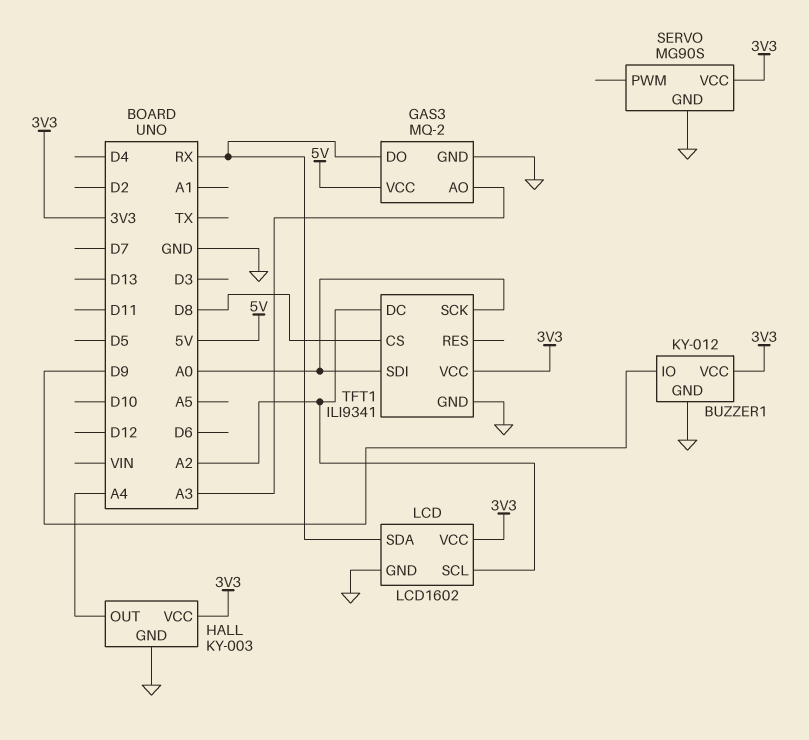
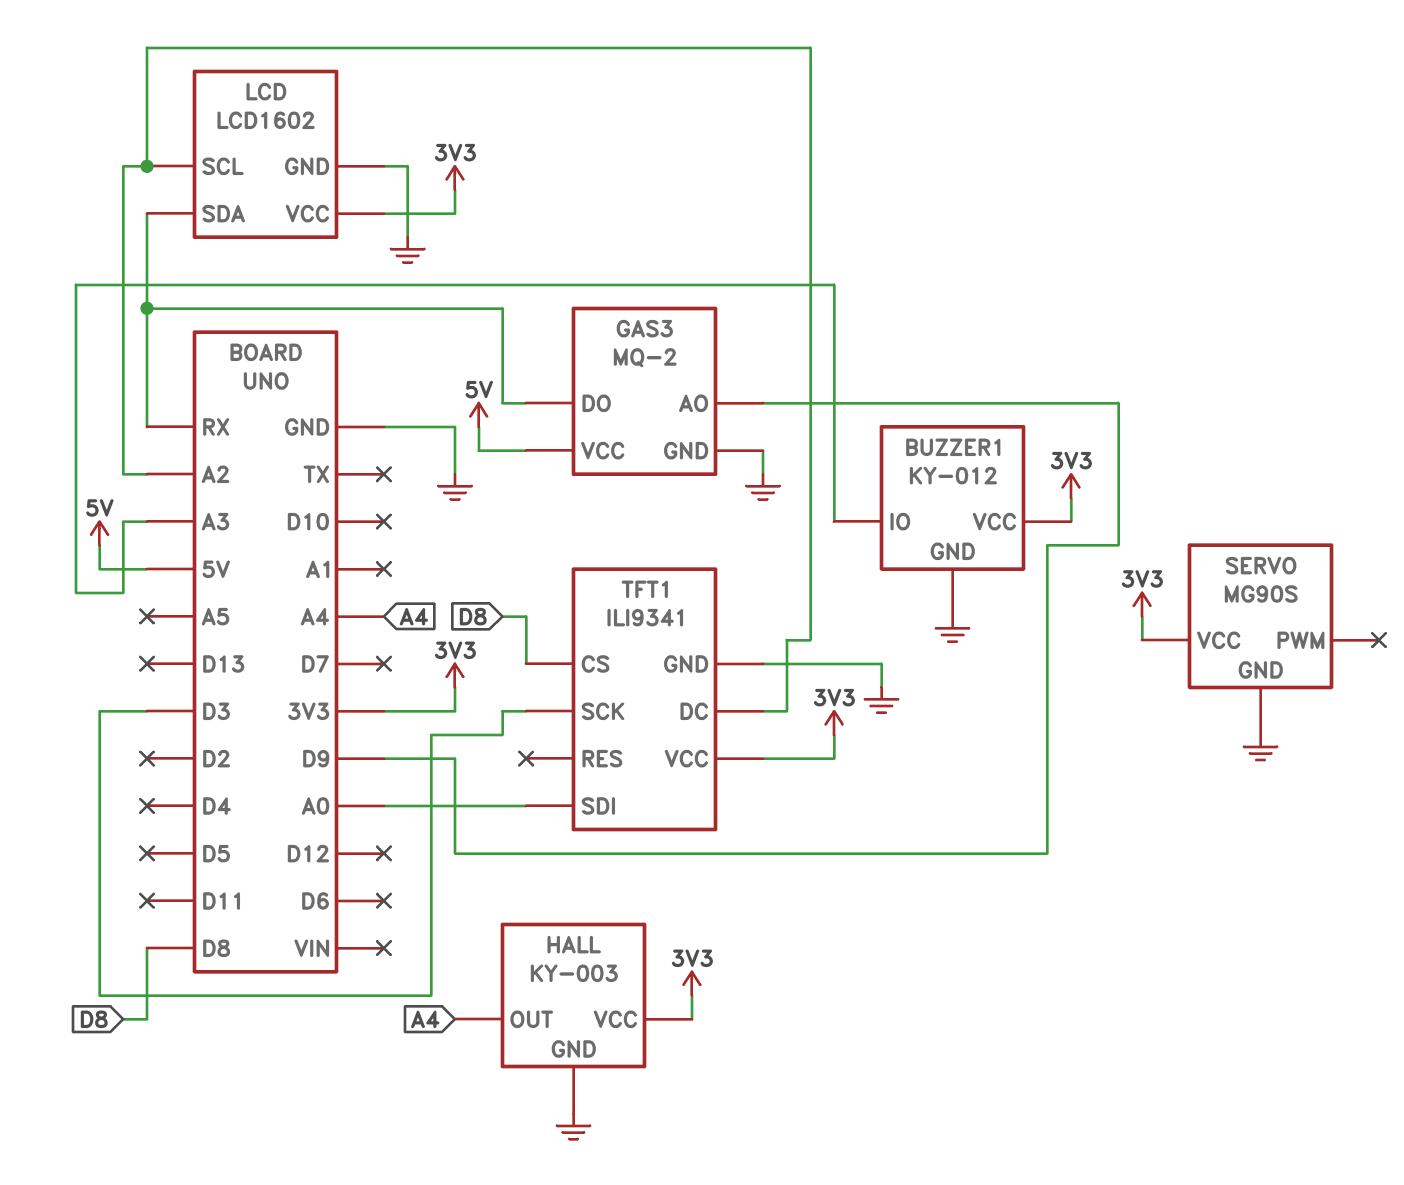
BUZZER1 pin IO: D9 -> A3
GAS3 pin AO: A3 -> D9
TFT1 pin SCK: A0 -> D3

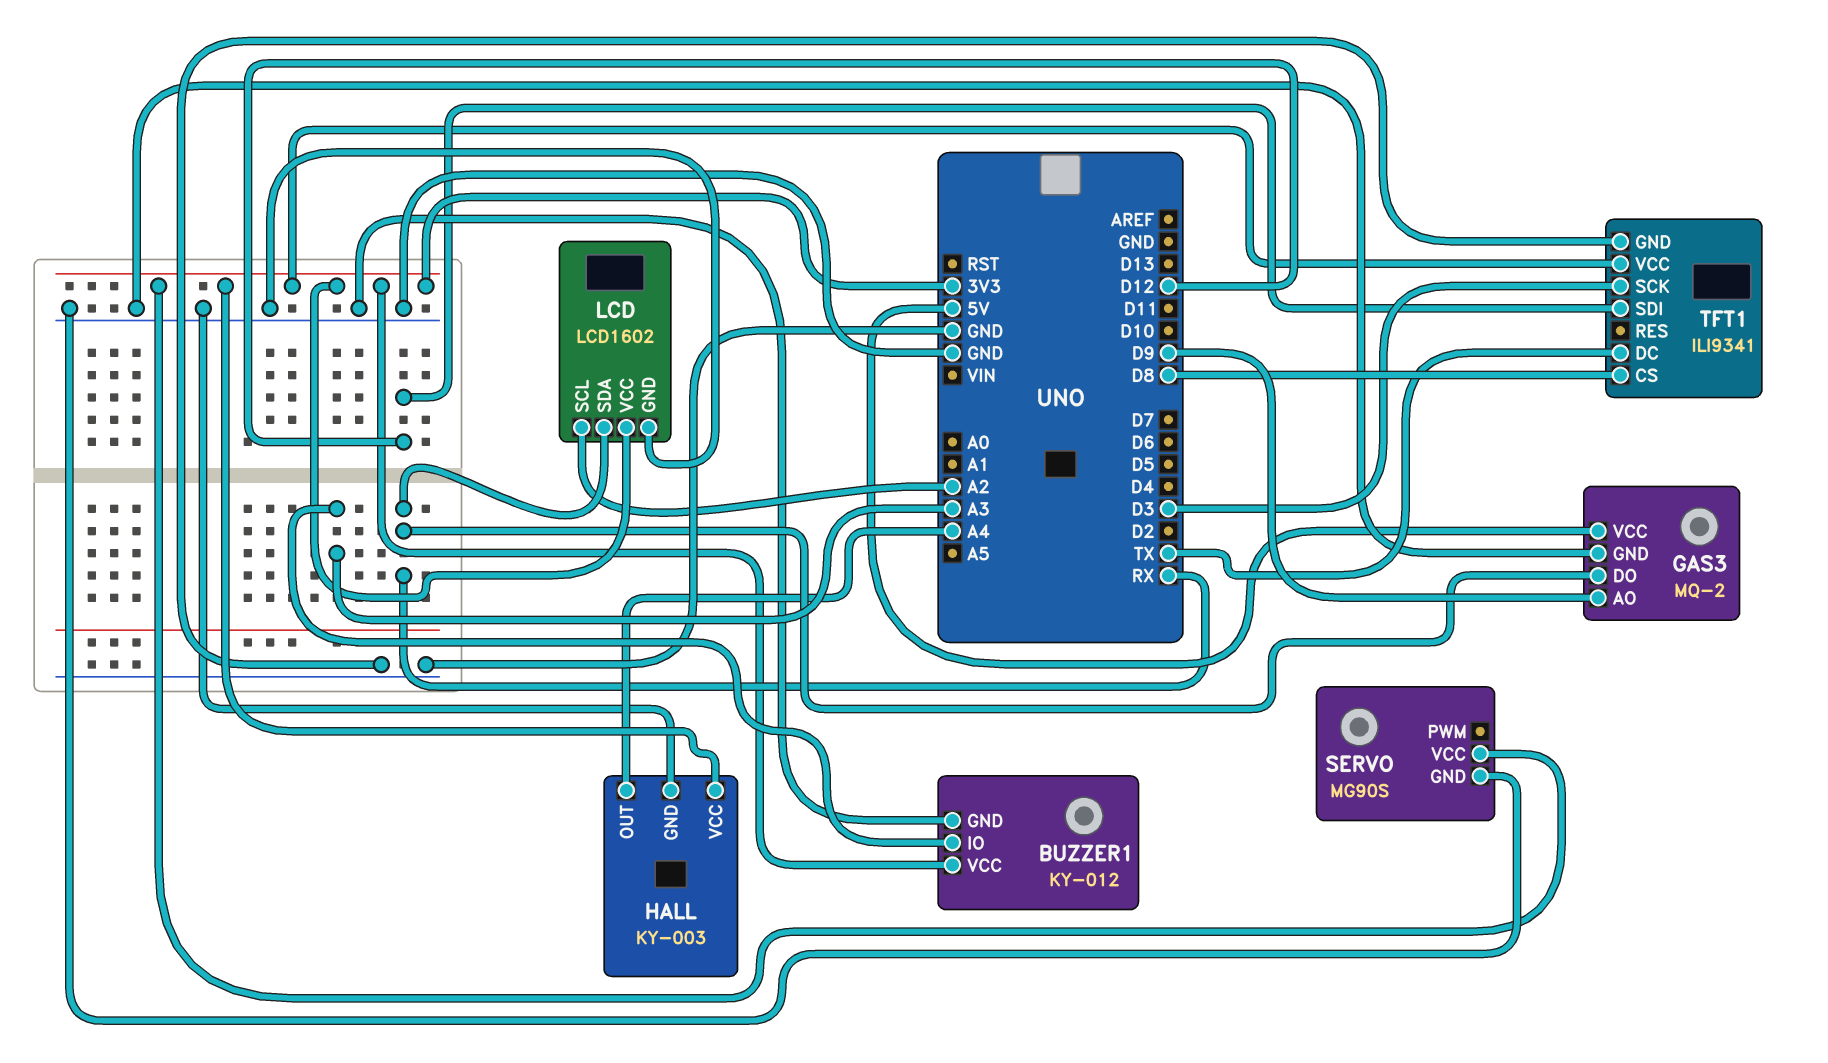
TFT1 pin DC: A2 -> TX
TFT1 pin SDI: A0 -> D12

